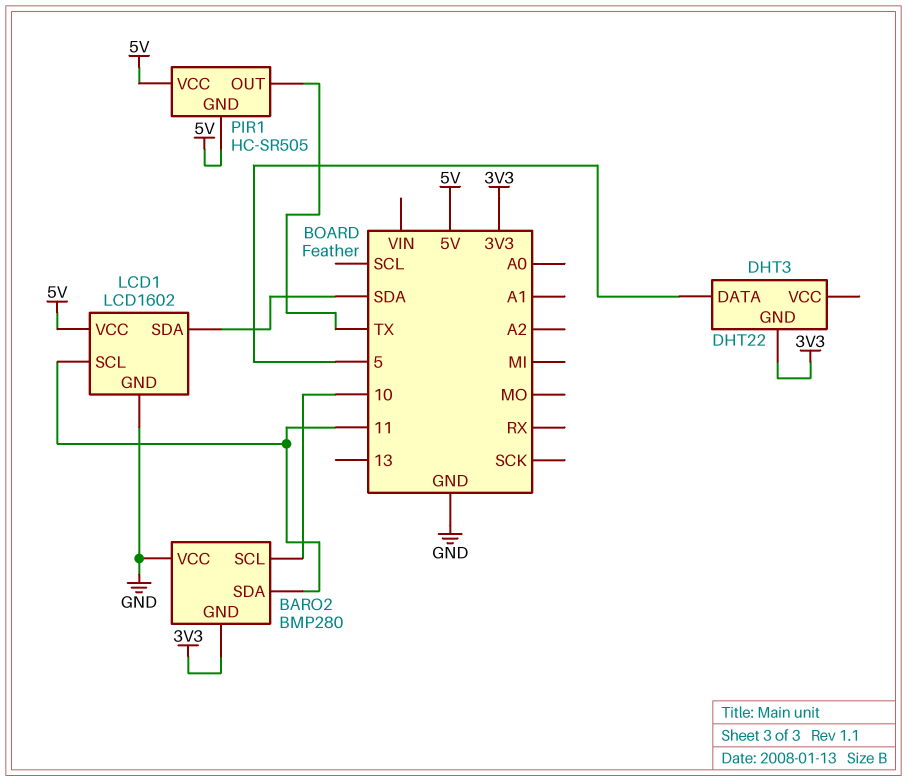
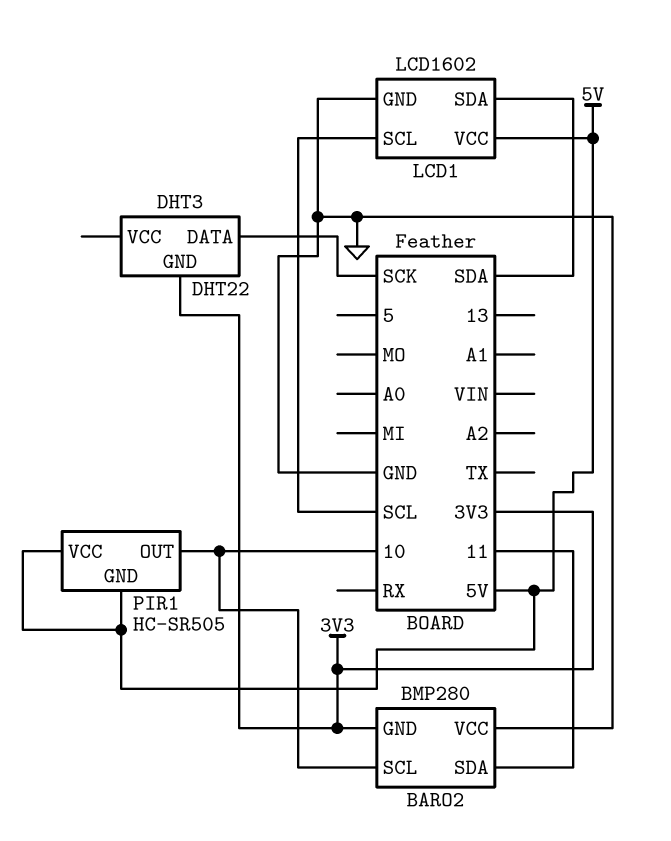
DHT3 pin DATA: 5 -> SCK
LCD1 pin SCL: 11 -> SCL
PIR1 pin OUT: TX -> 10

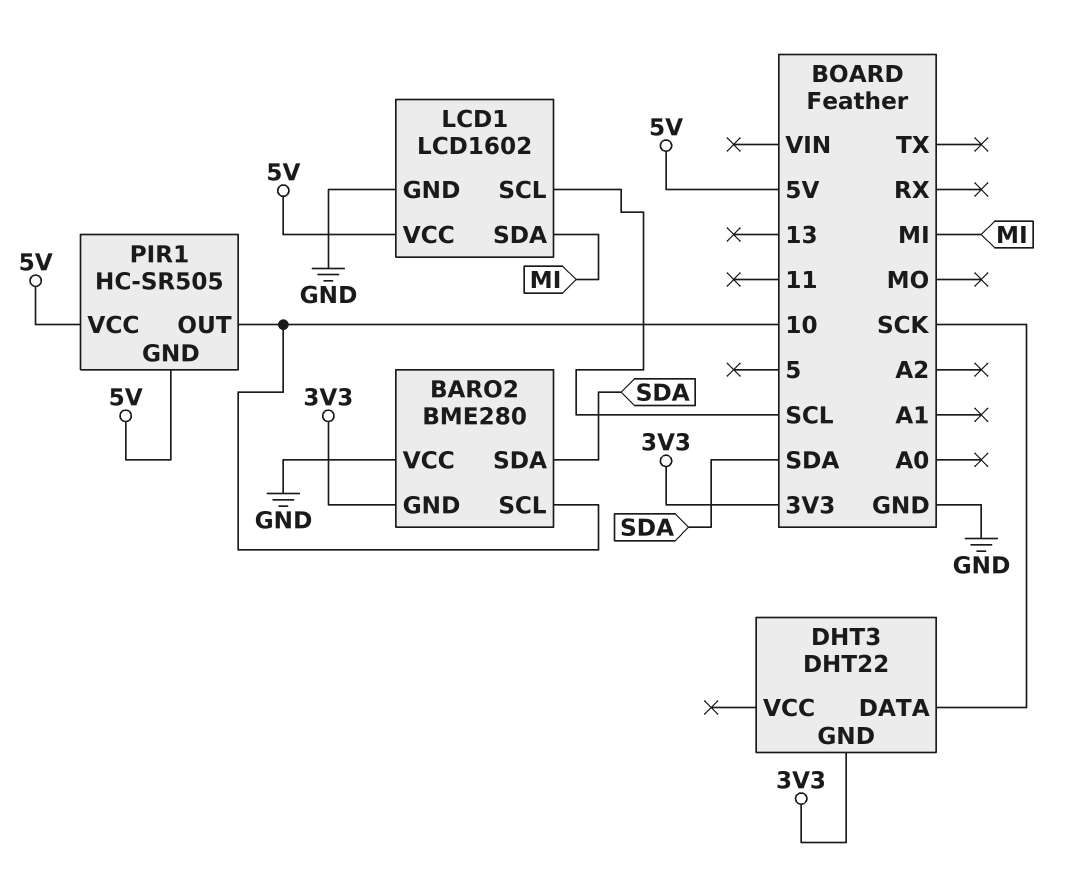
BARO2: BMP280 -> BME280
BARO2 pin SDA: 11 -> SDA
LCD1 pin SDA: SDA -> MI

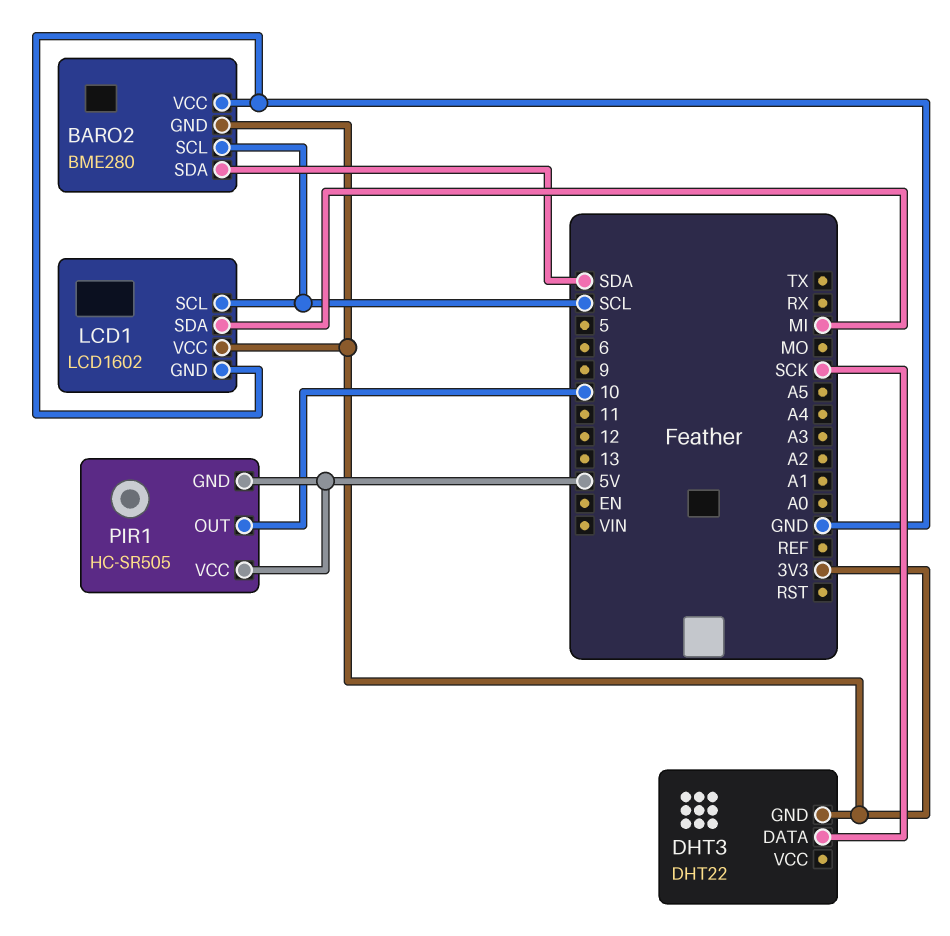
BARO2 pin SCL: 10 -> SCL
LCD1 pin VCC: 5V -> 3V3

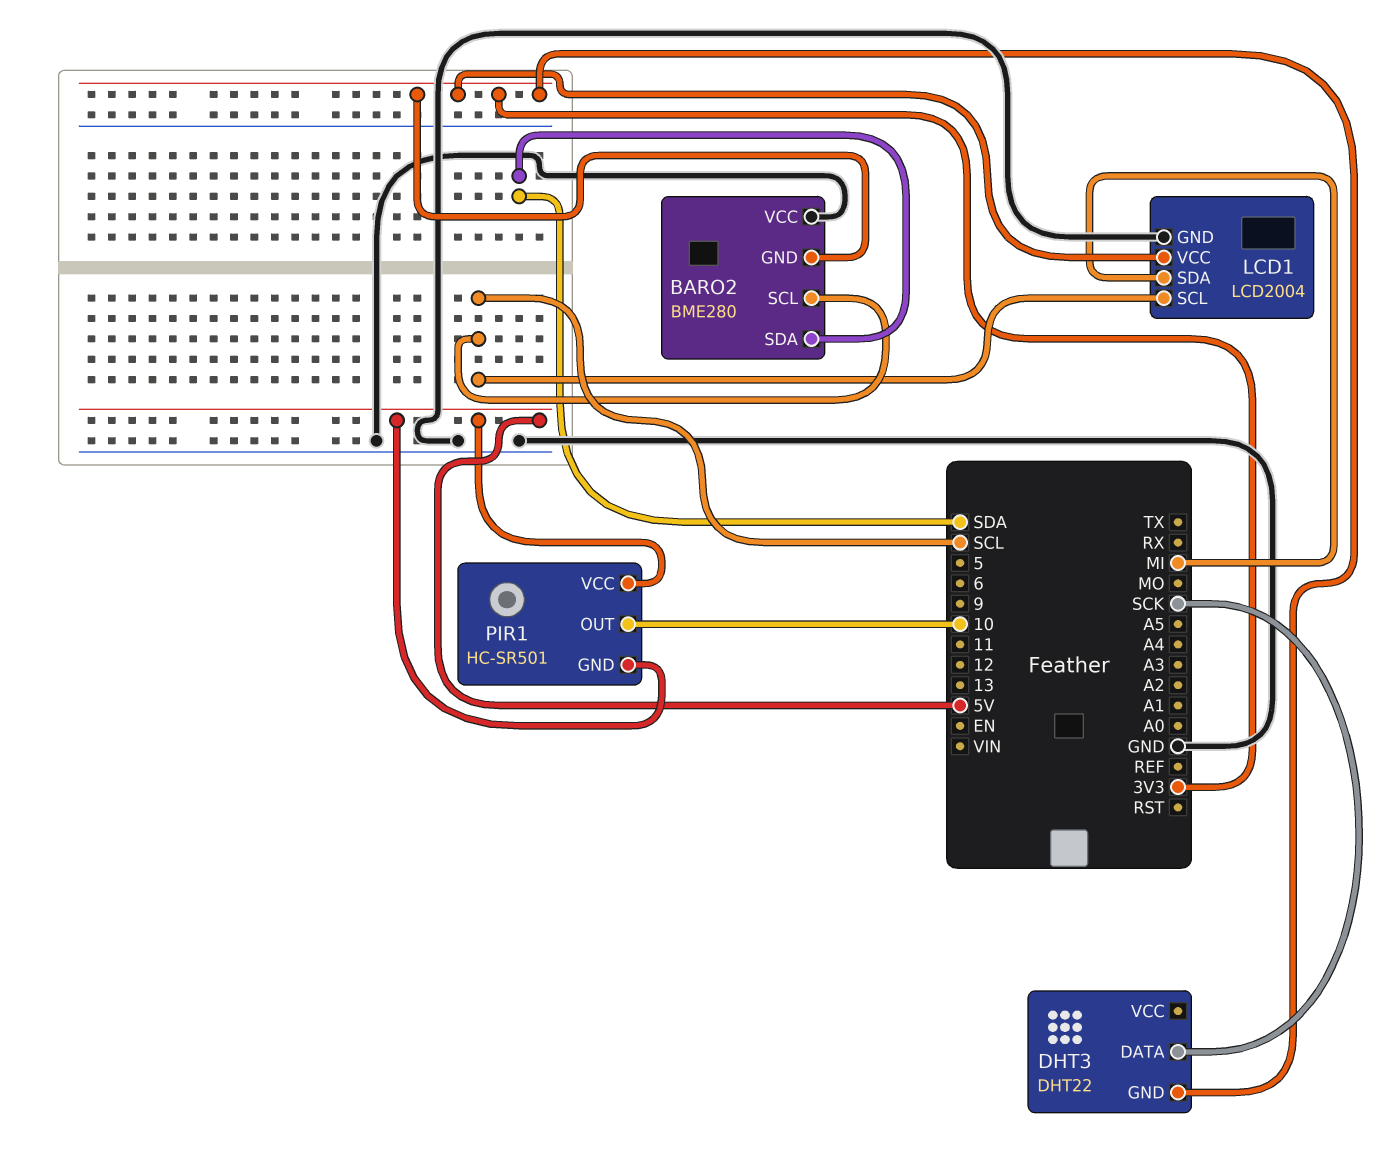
LCD1: LCD1602 -> LCD2004
PIR1: HC-SR505 -> HC-SR501

